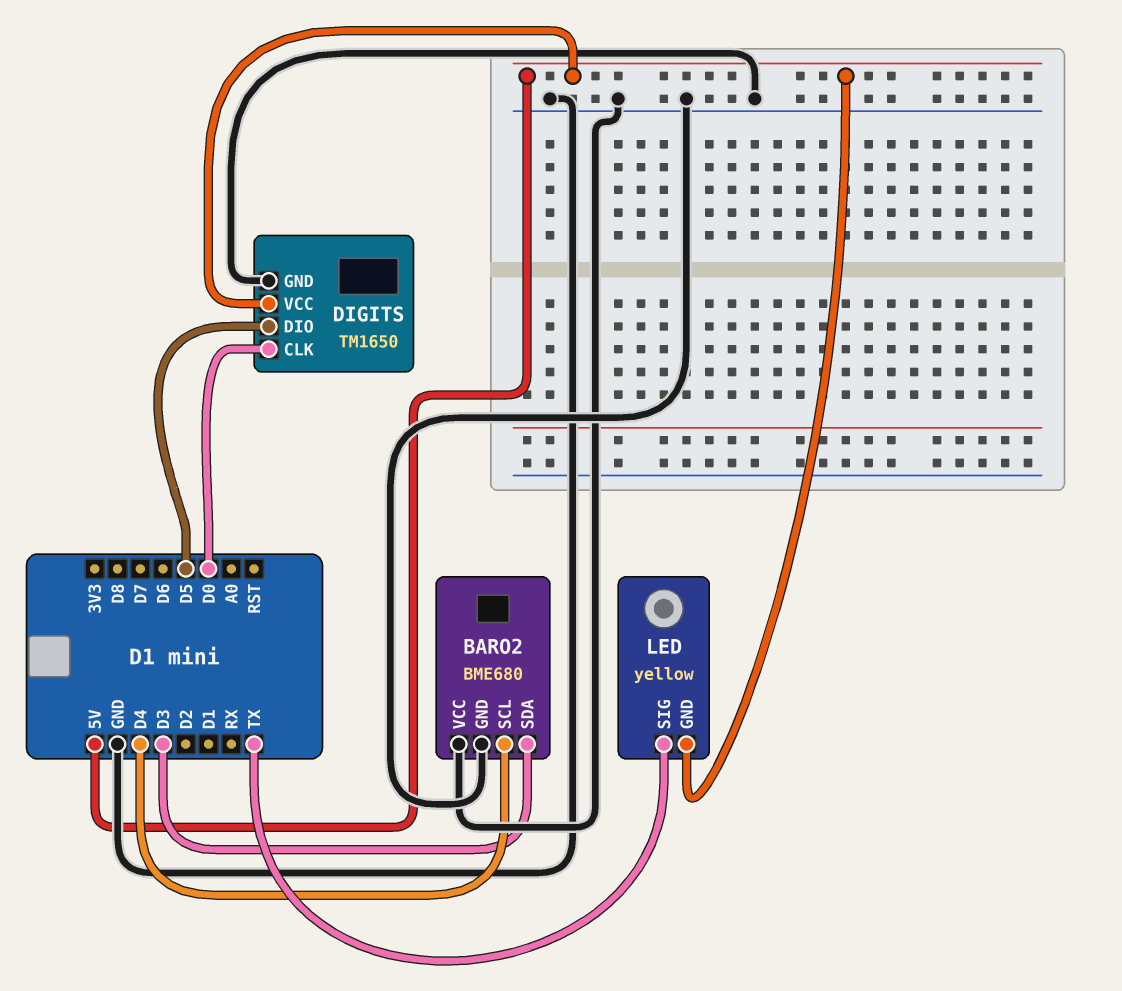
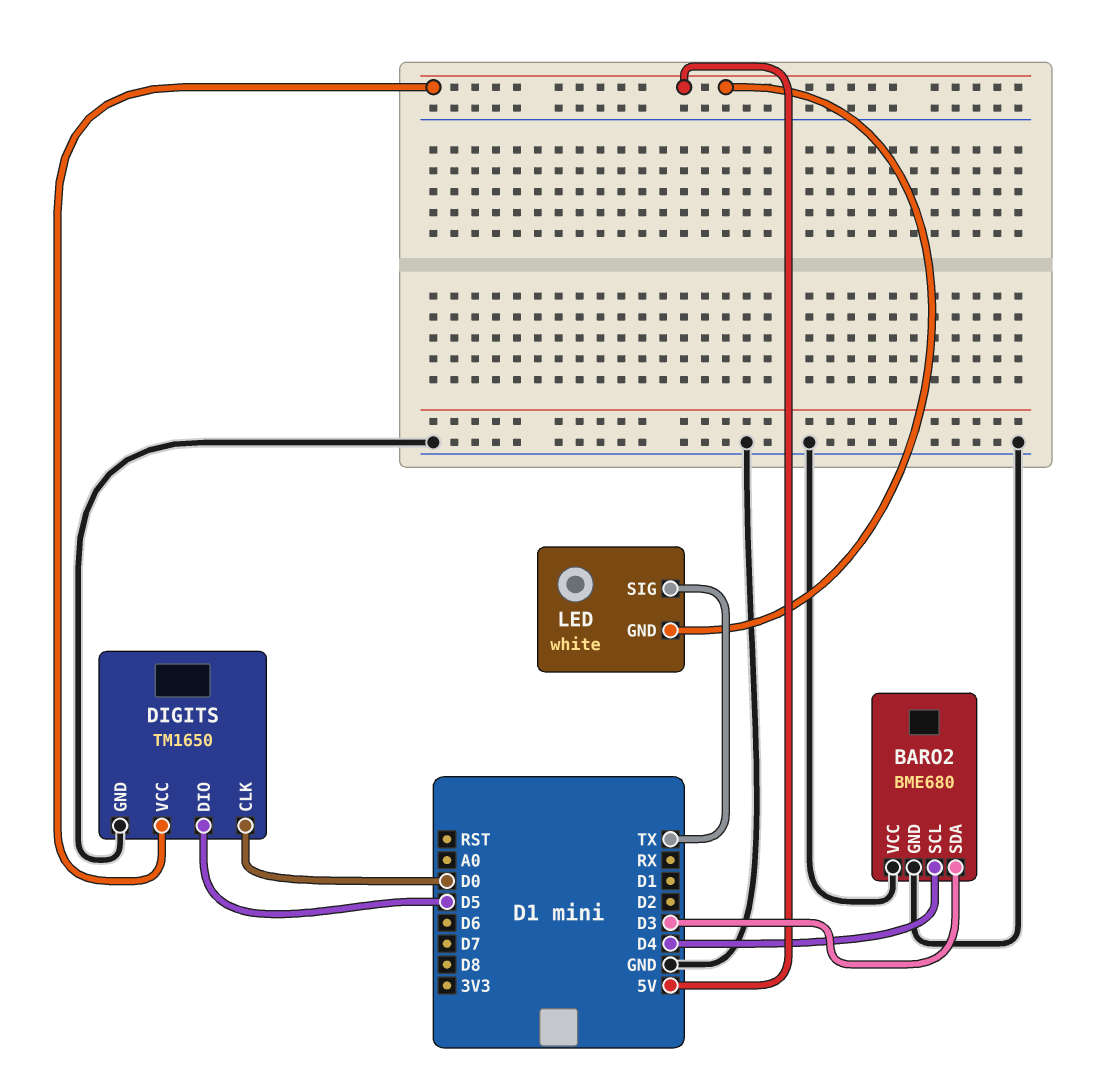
LED: yellow -> white

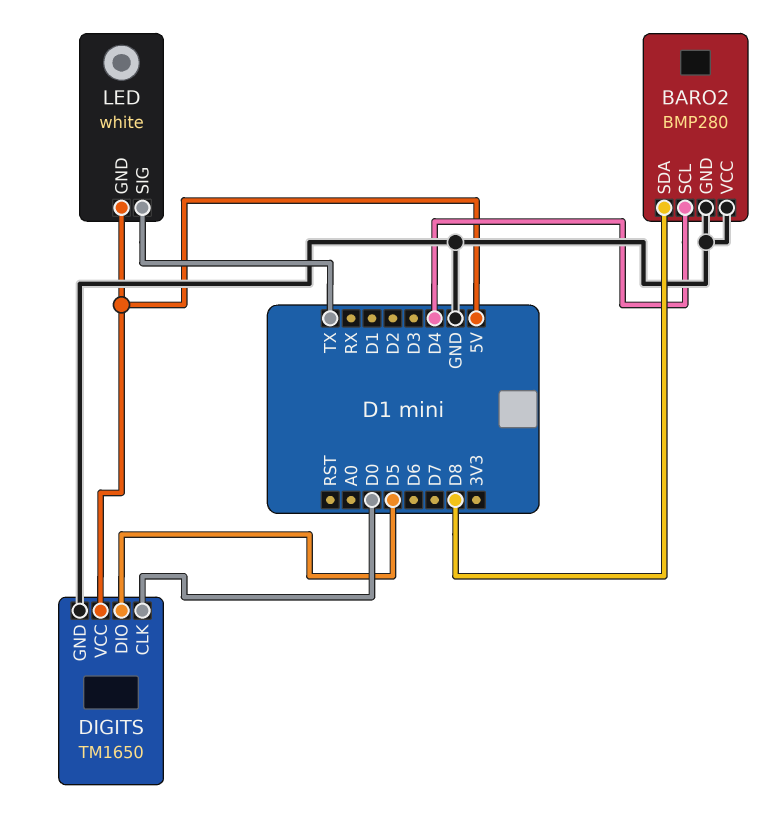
BARO2: BME680 -> BMP280
BARO2 pin SDA: D3 -> D8

